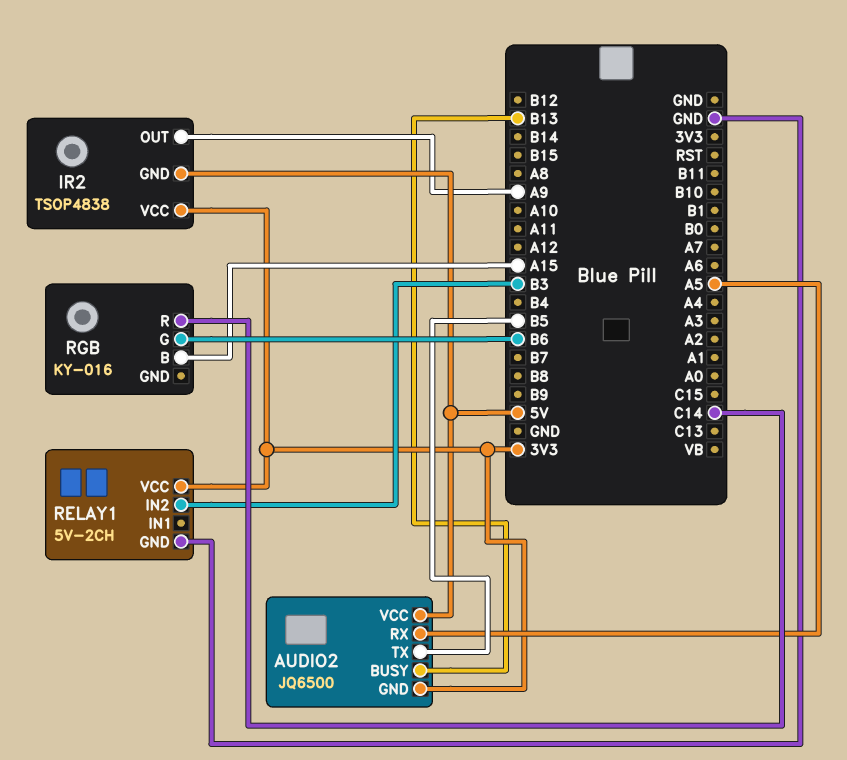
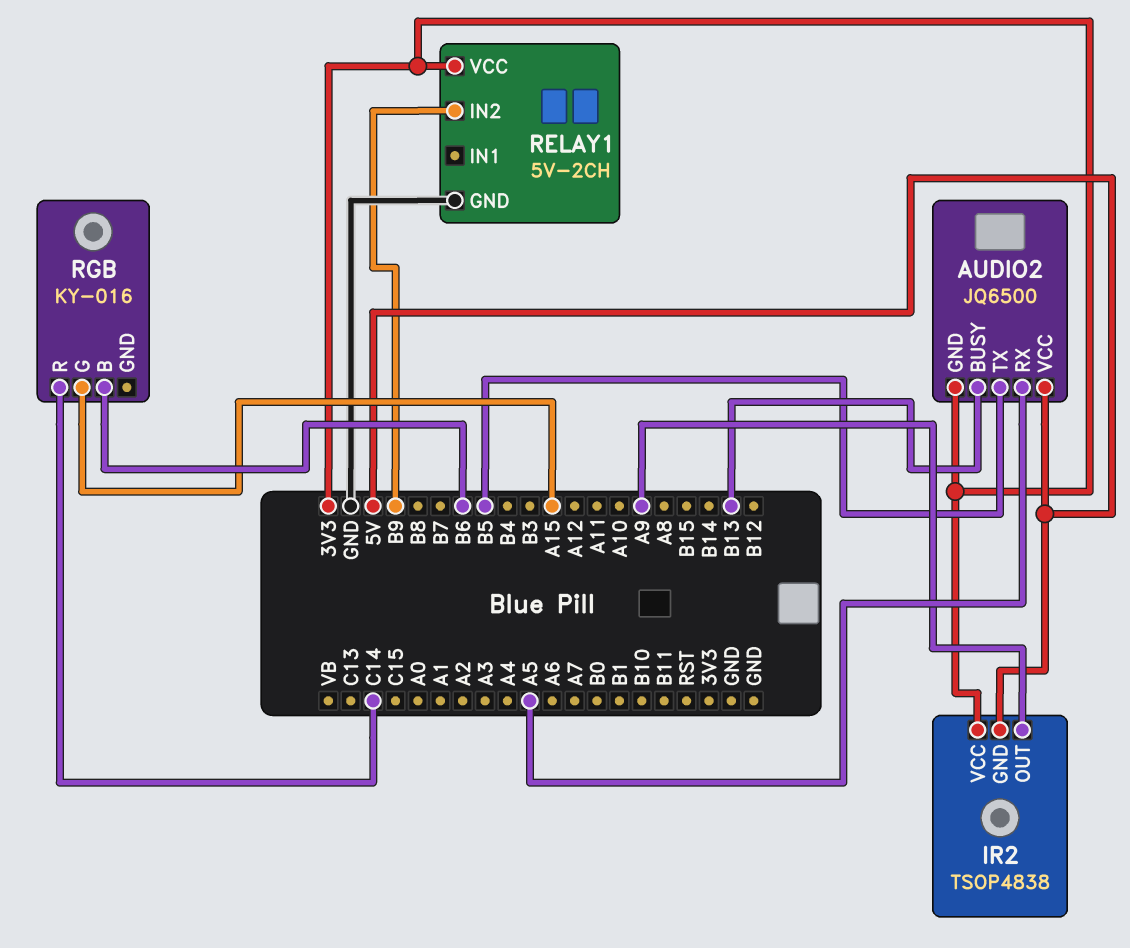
RELAY1 pin IN2: B3 -> B9
RGB pin B: A15 -> B6
RGB pin G: B6 -> A15

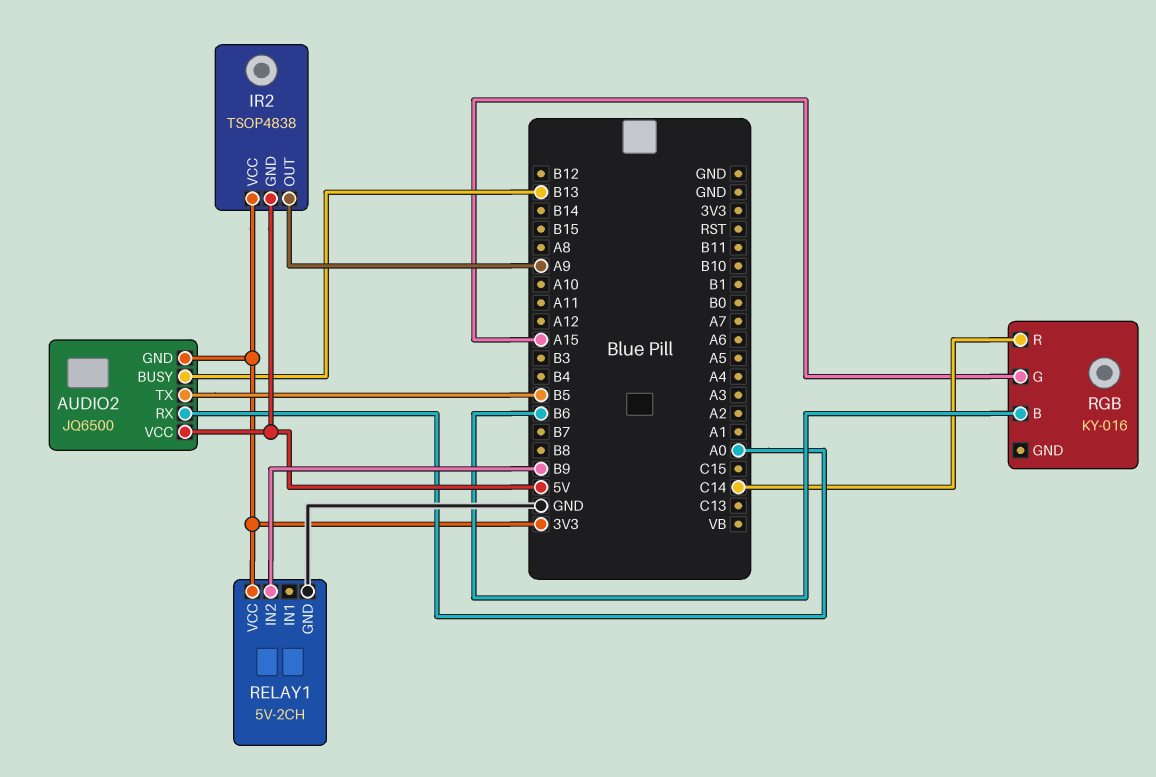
AUDIO2 pin RX: A5 -> A0

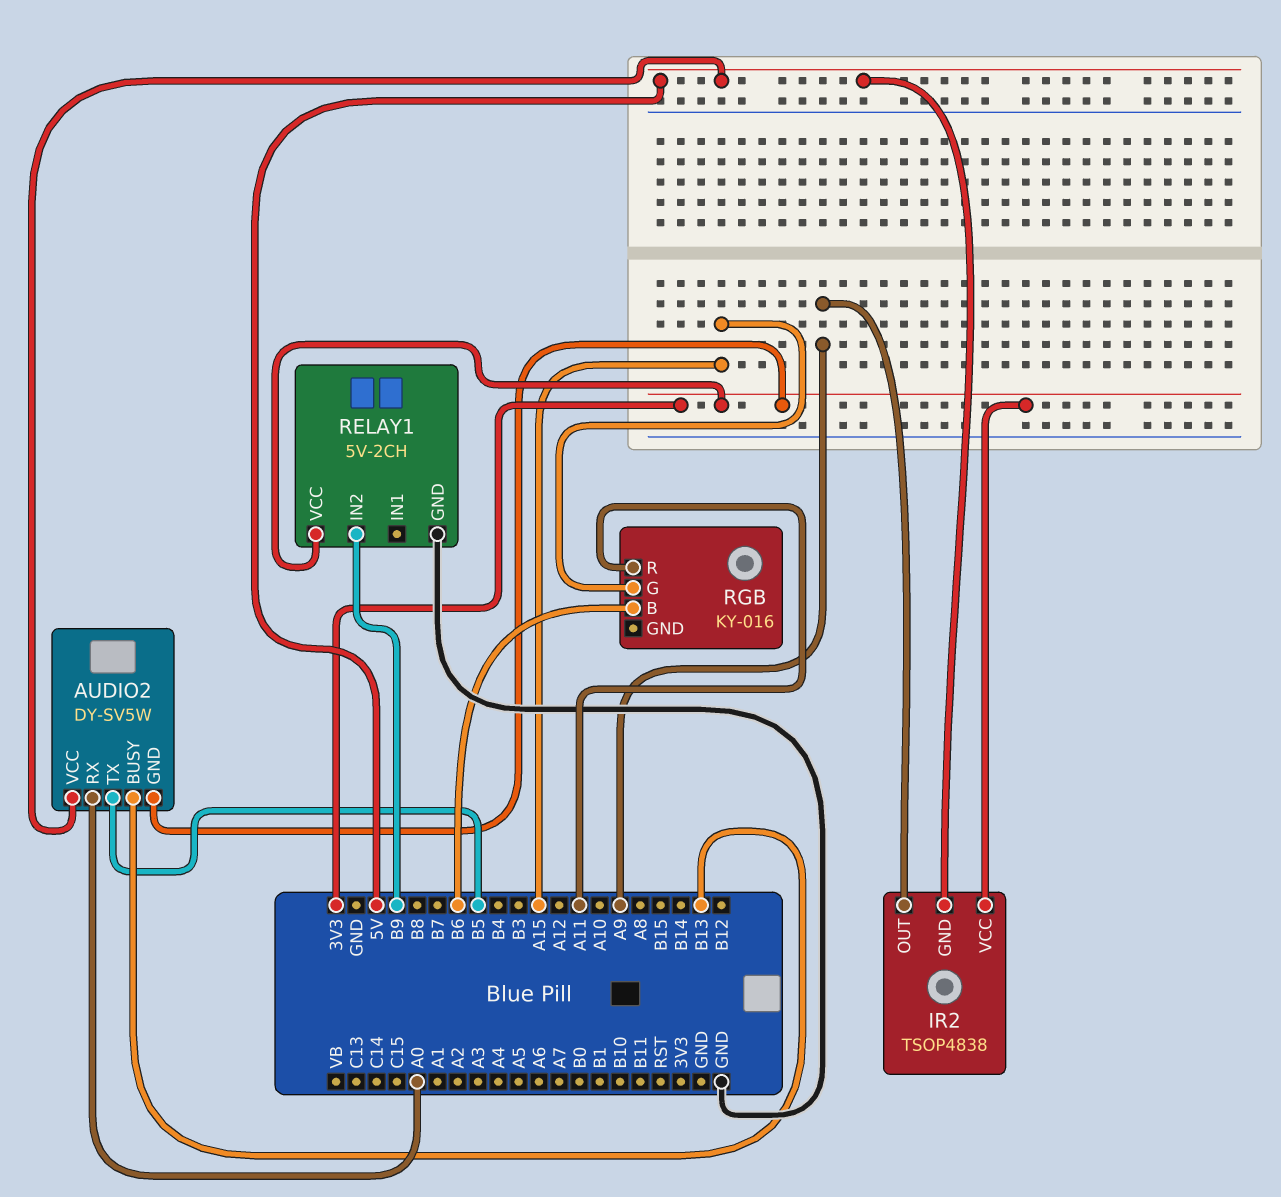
AUDIO2: JQ6500 -> DY-SV5W
RGB pin R: C14 -> A11

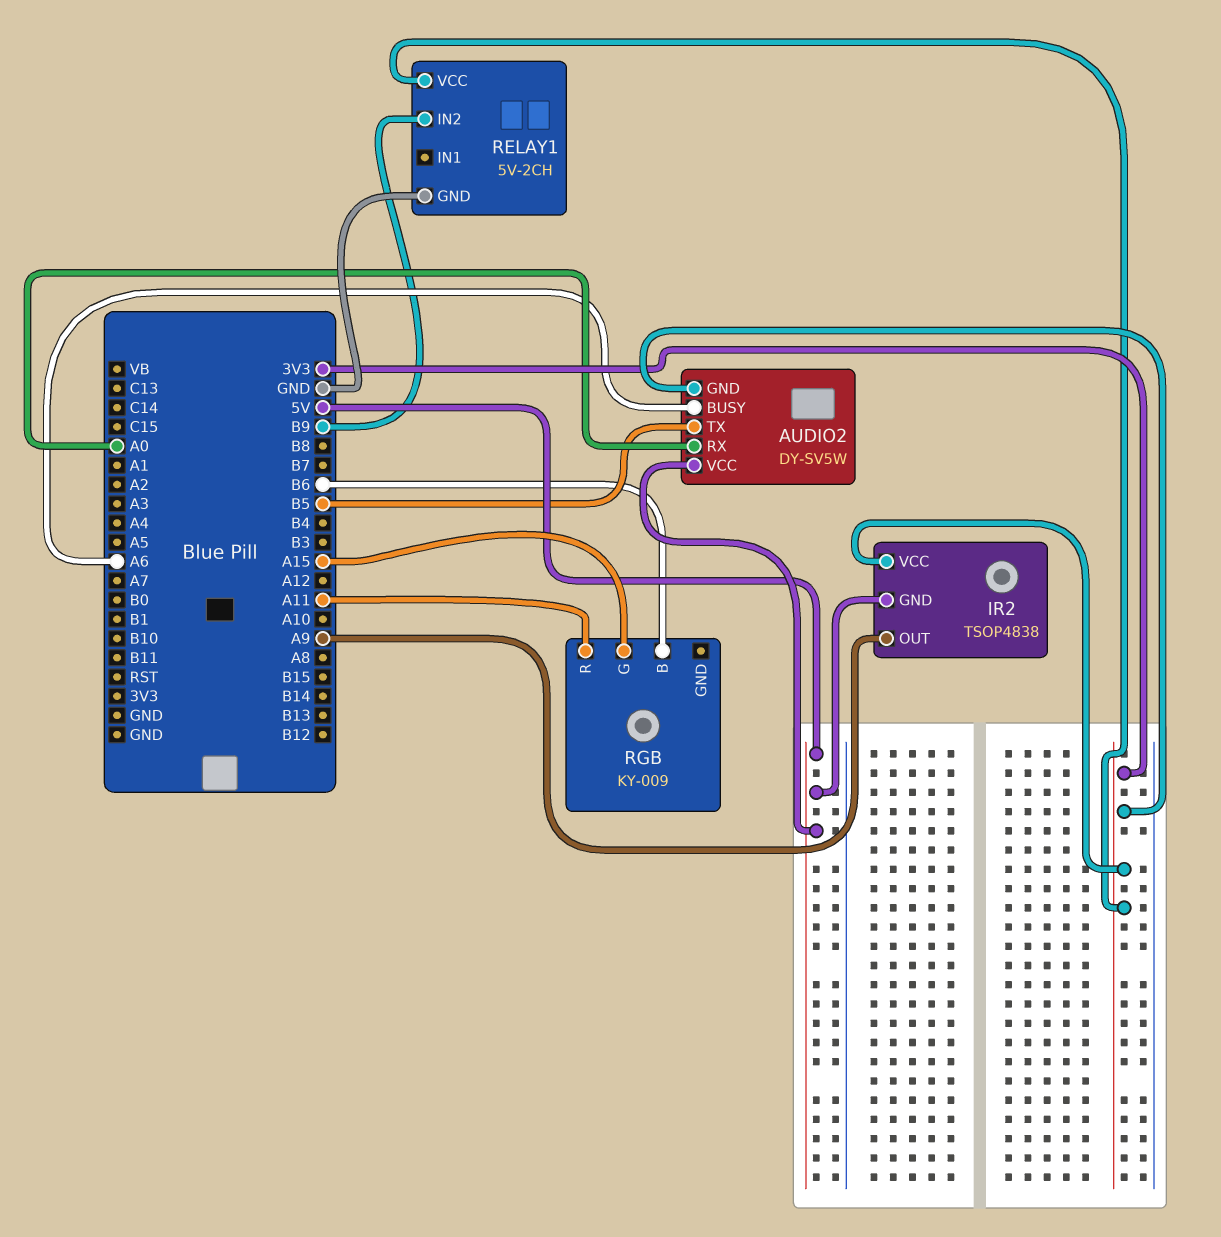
AUDIO2 pin BUSY: B13 -> A6
RGB: KY-016 -> KY-009

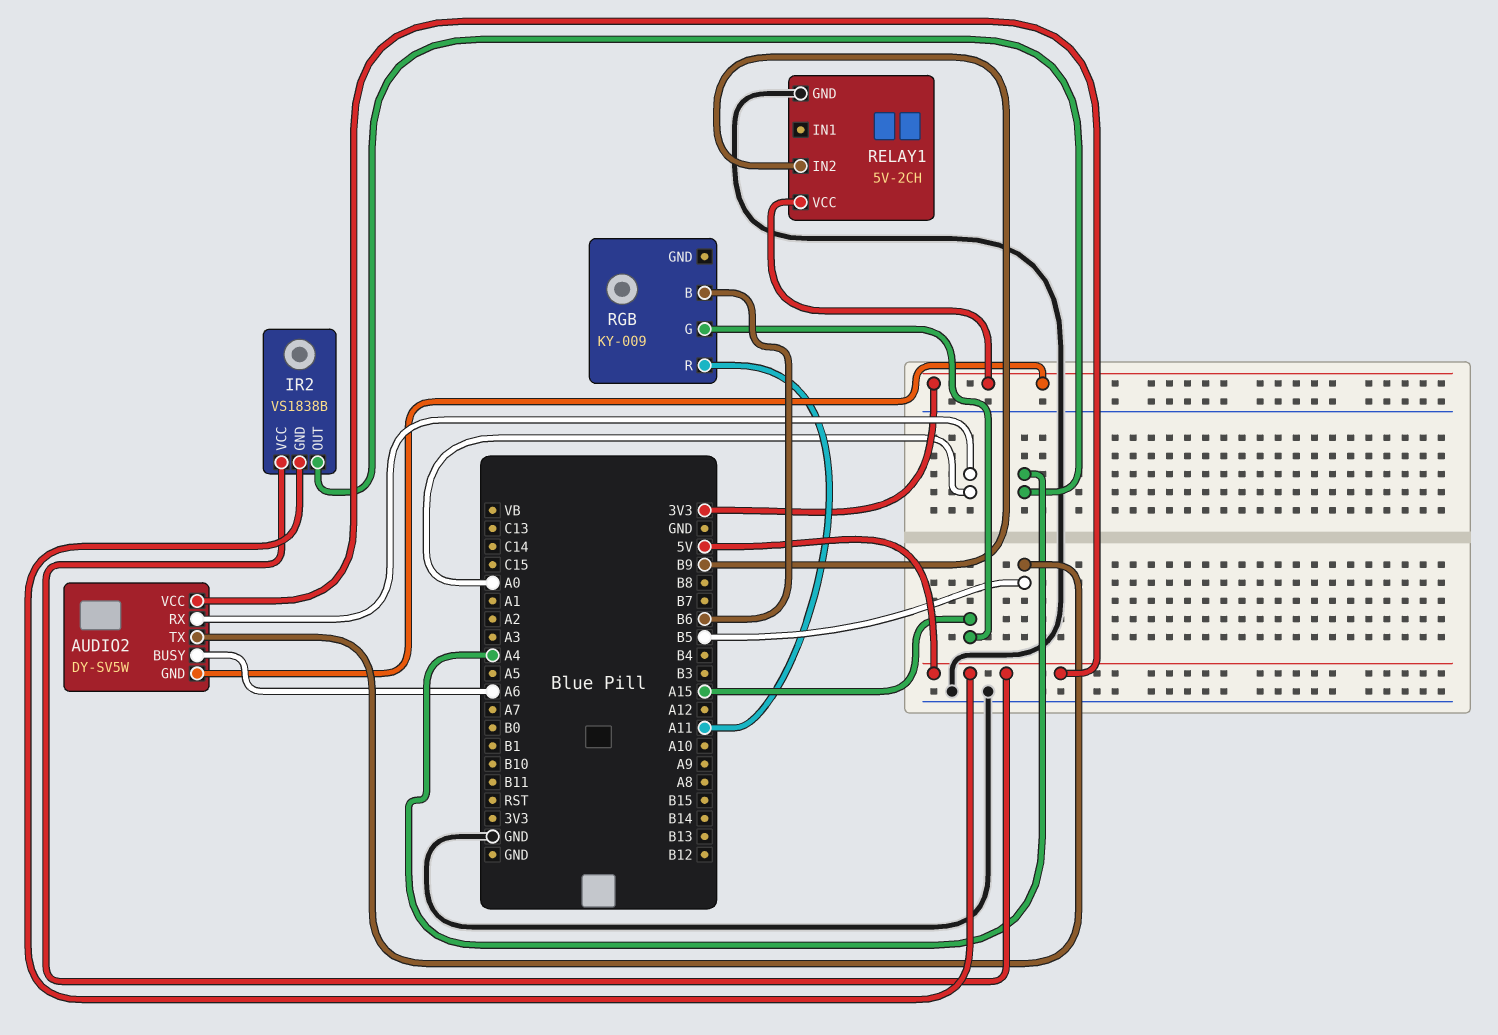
IR2: TSOP4838 -> VS1838B
IR2 pin OUT: A9 -> A4
IR2 pin VCC: 3V3 -> 5V

